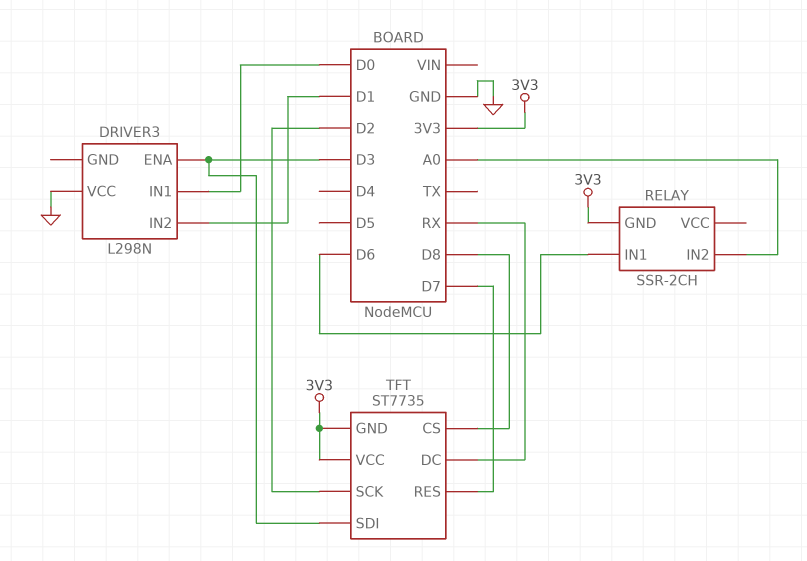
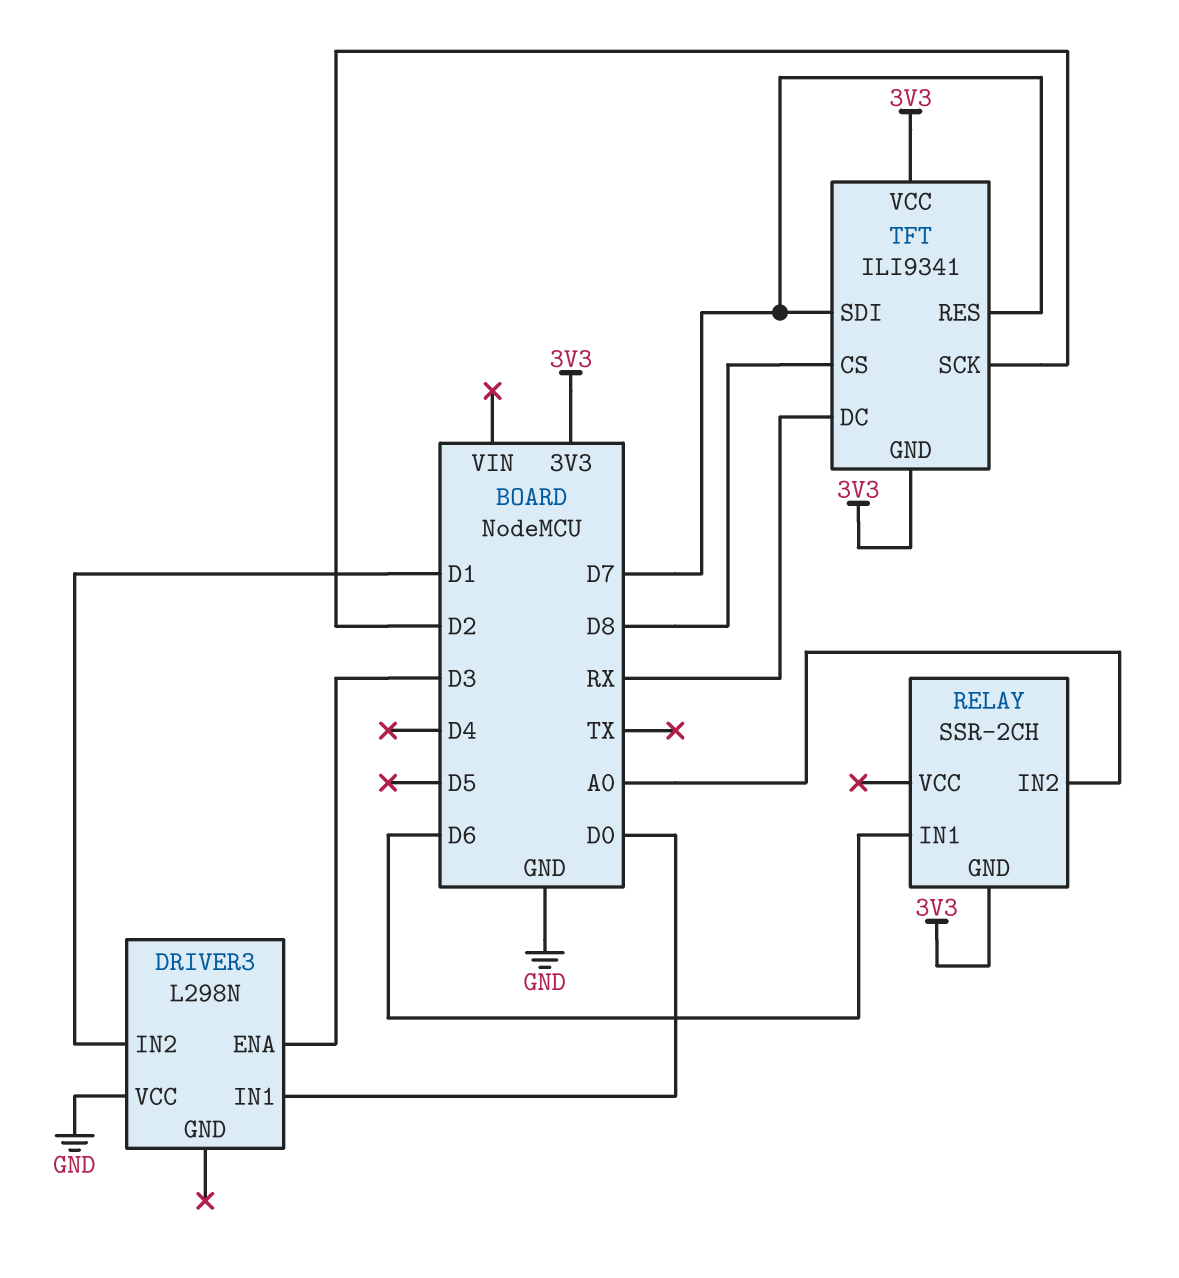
TFT: ST7735 -> ILI9341
TFT pin SDI: D3 -> D7

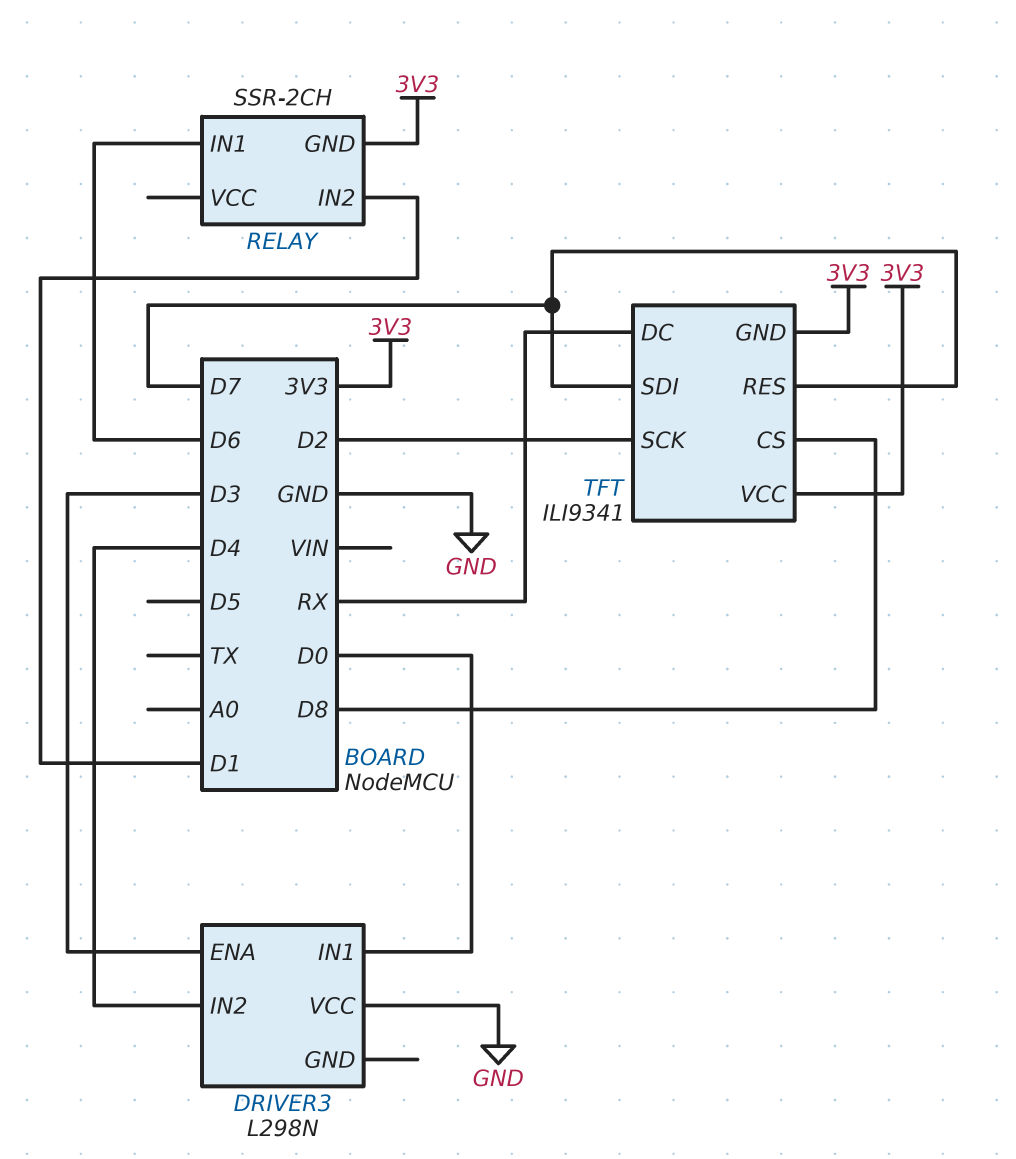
DRIVER3 pin IN2: D1 -> D4
RELAY pin IN2: A0 -> D1

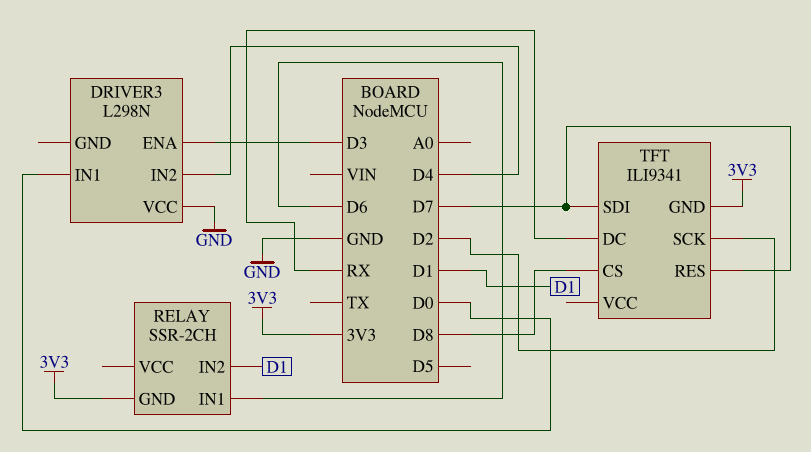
TFT pin VCC: 3V3 -> none

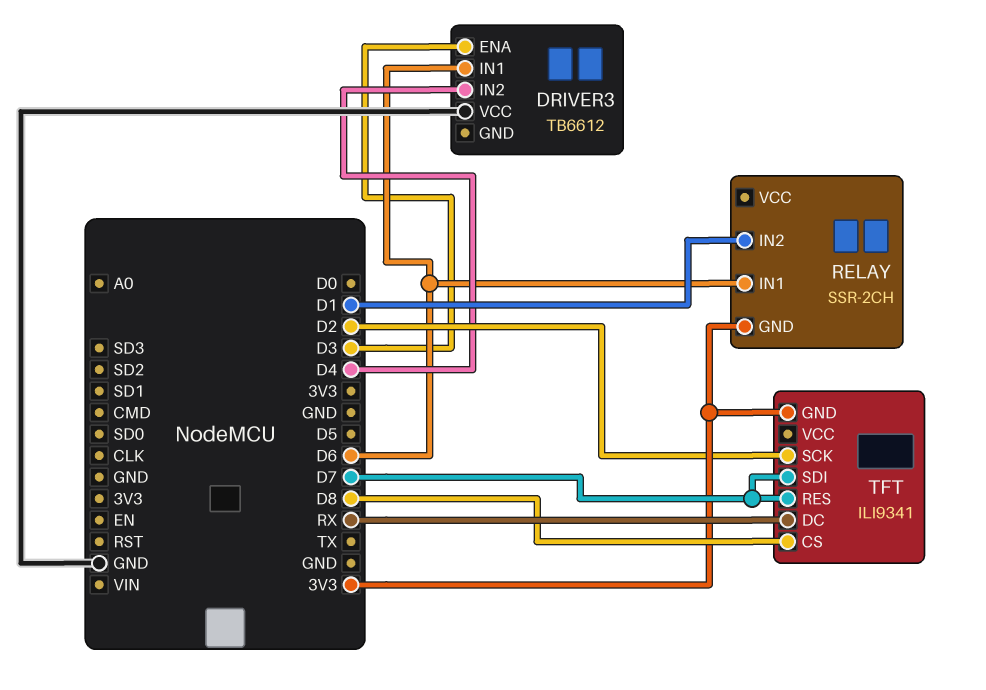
DRIVER3: L298N -> TB6612
DRIVER3 pin IN1: D0 -> D6

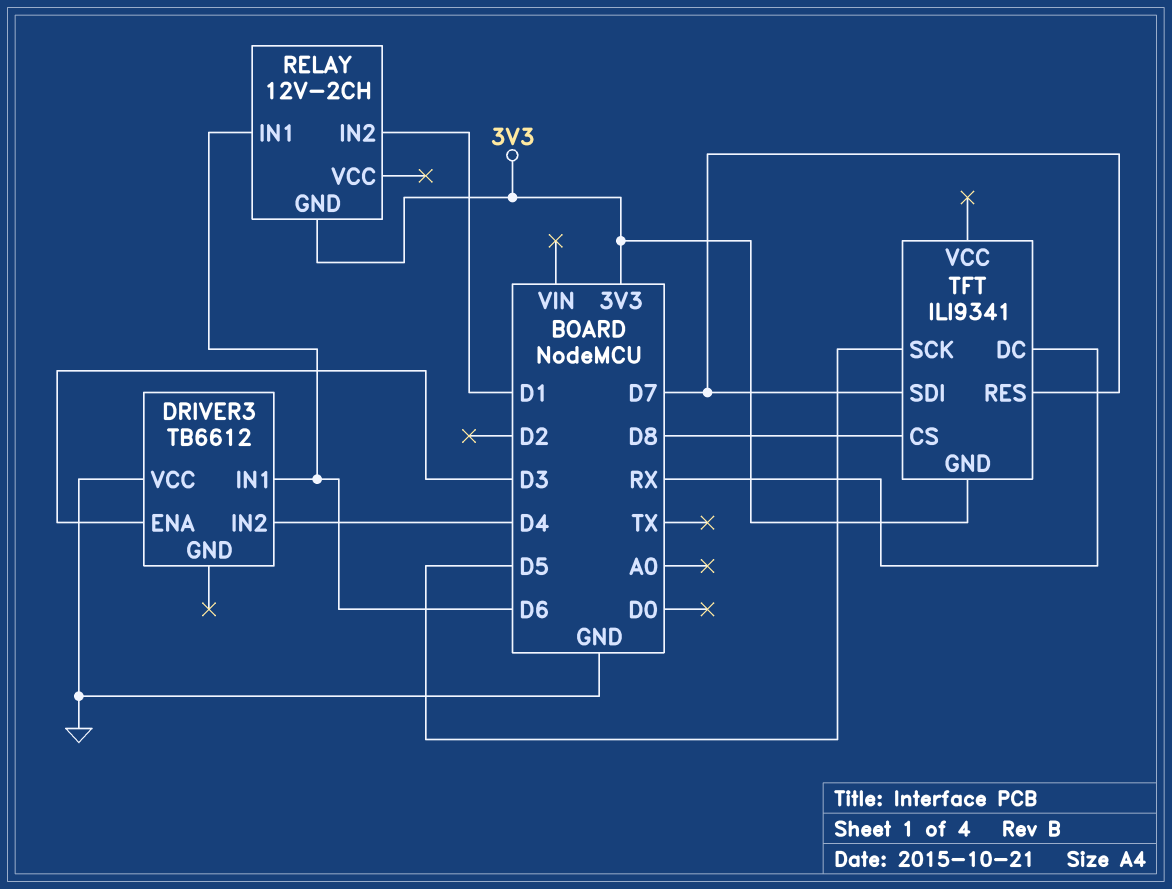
RELAY: SSR-2CH -> 12V-2CH
TFT pin SCK: D2 -> D5

